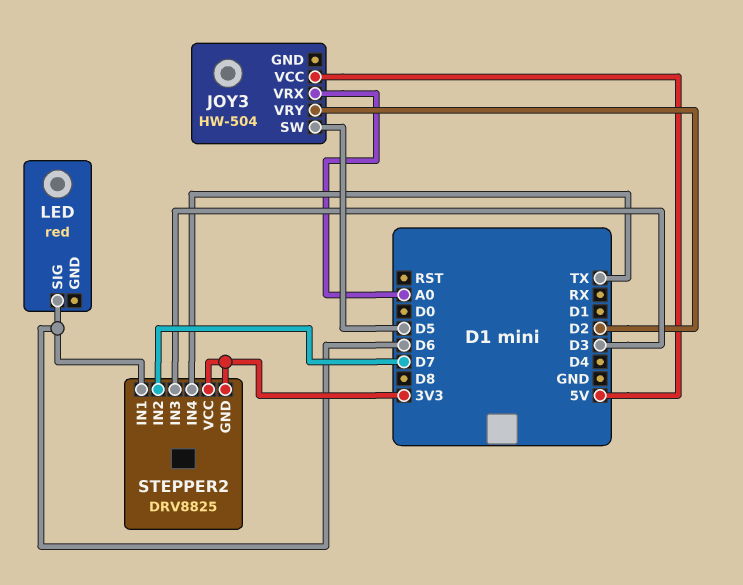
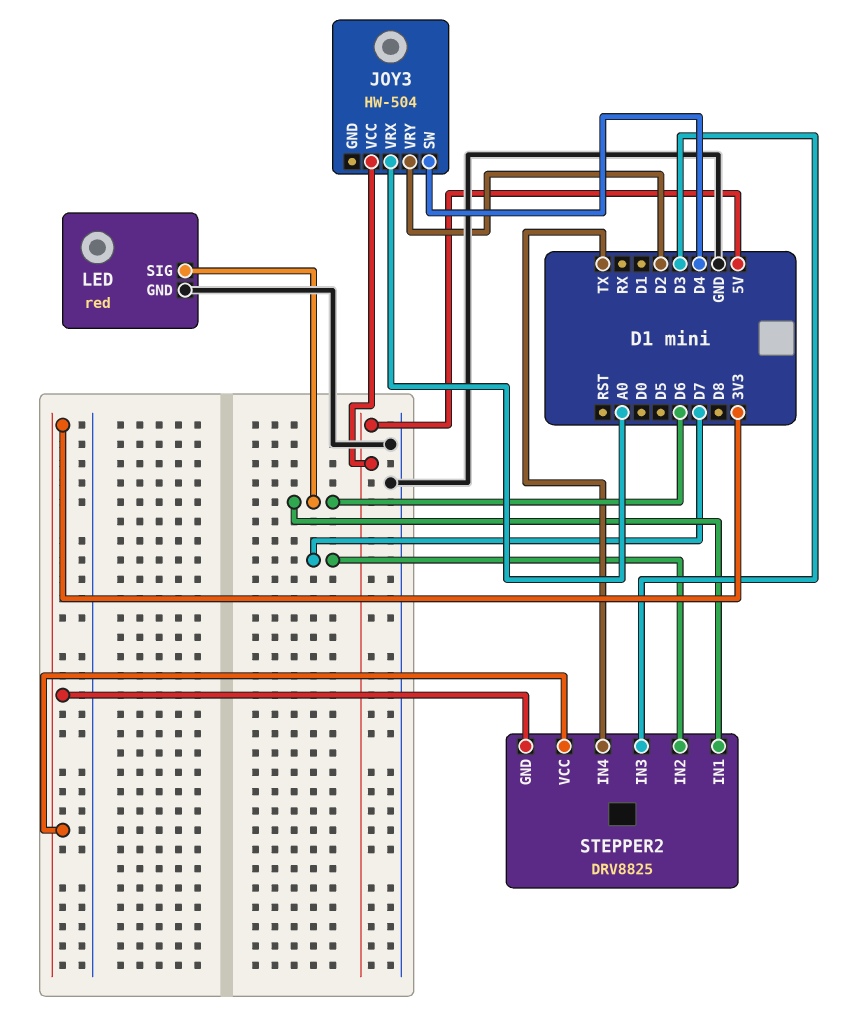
JOY3 pin SW: D5 -> D4
LED pin GND: none -> GND

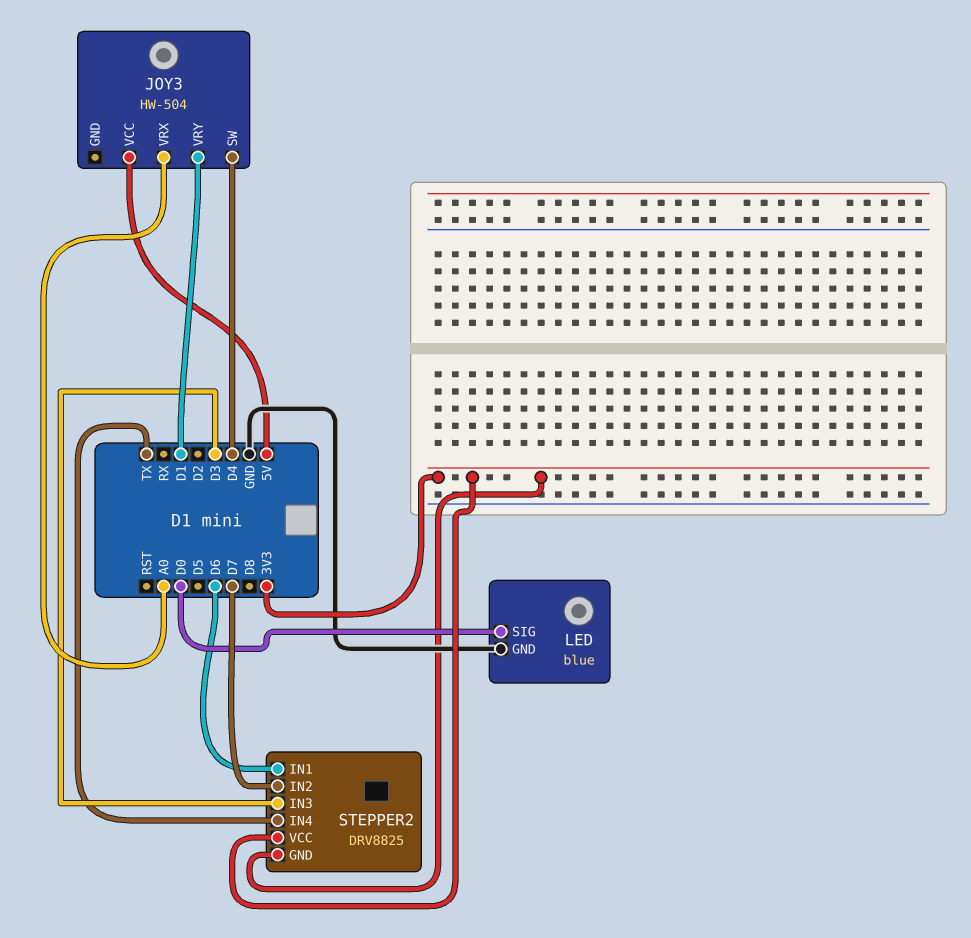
JOY3 pin VRY: D2 -> D1
LED: red -> blue
LED pin SIG: D6 -> D0

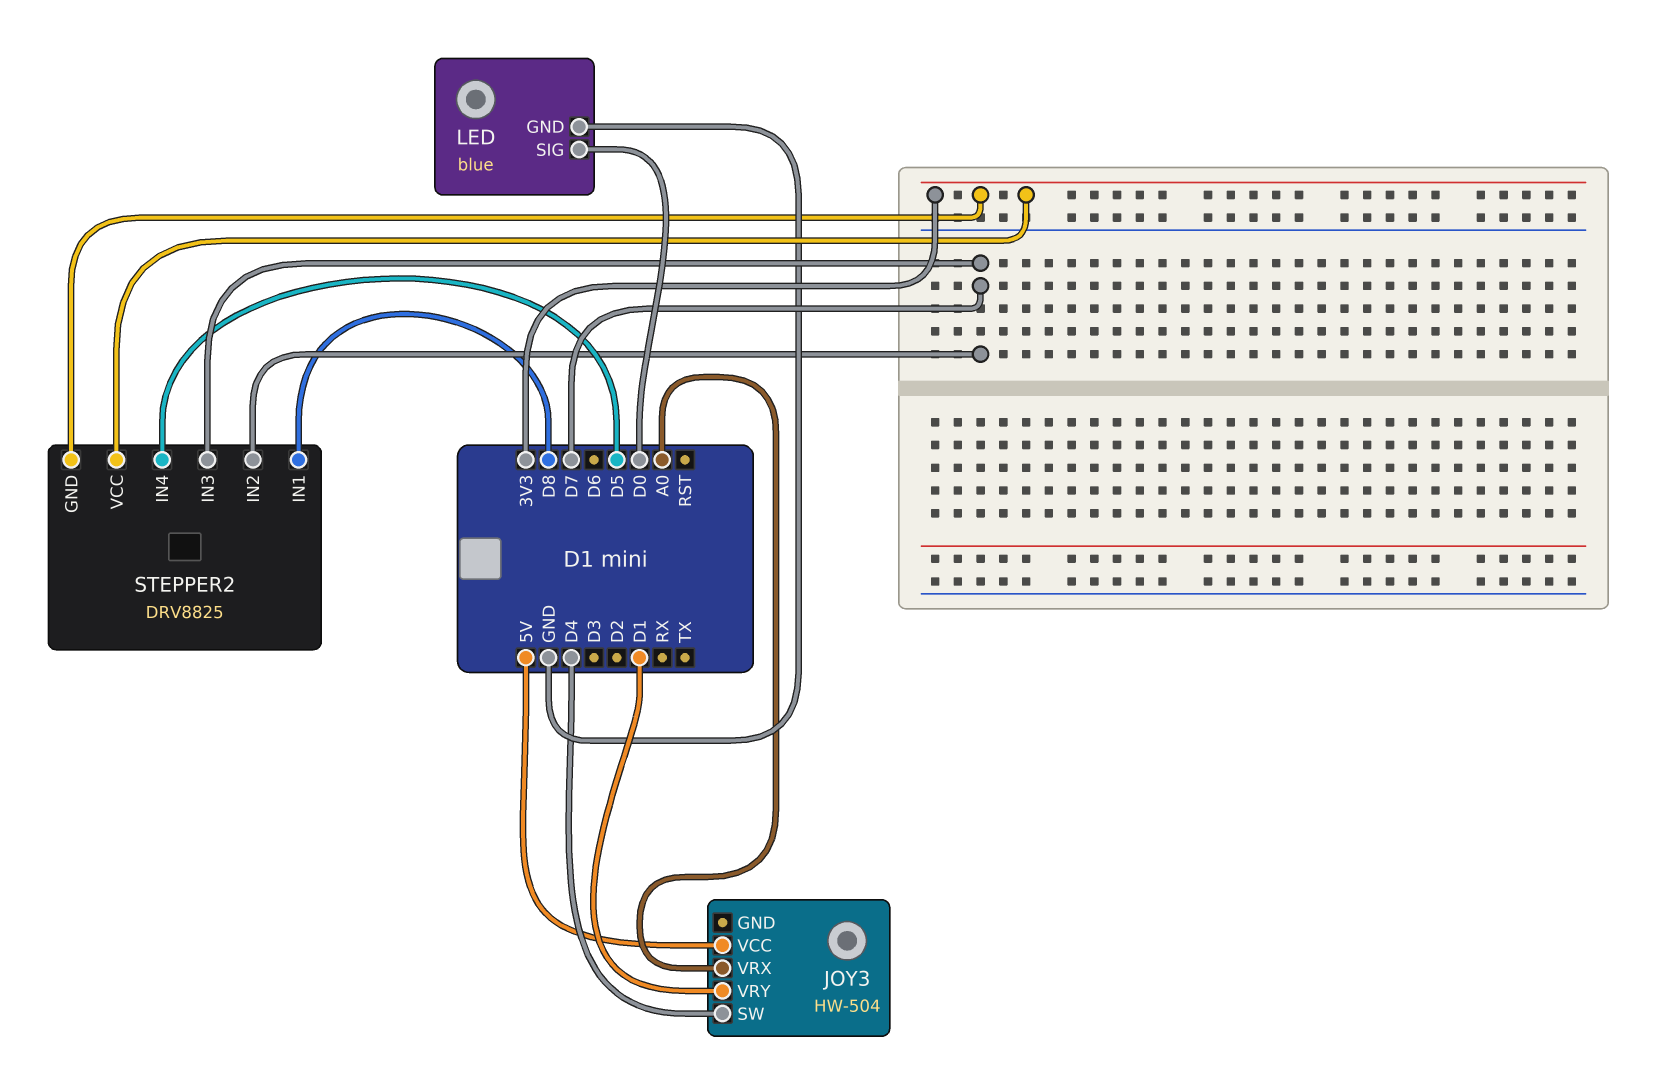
STEPPER2 pin IN1: D6 -> D8
STEPPER2 pin IN3: D3 -> D7
STEPPER2 pin IN4: TX -> D5

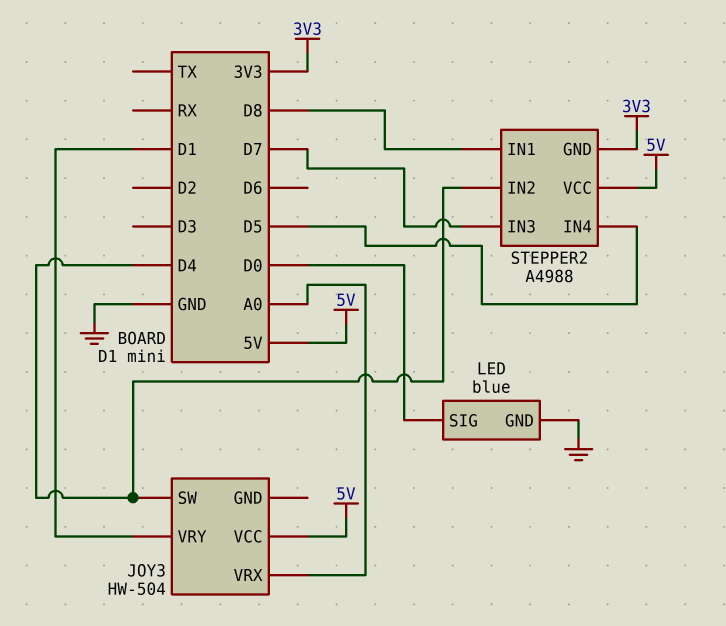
STEPPER2: DRV8825 -> A4988
STEPPER2 pin IN2: D7 -> D4
STEPPER2 pin VCC: 3V3 -> 5V

